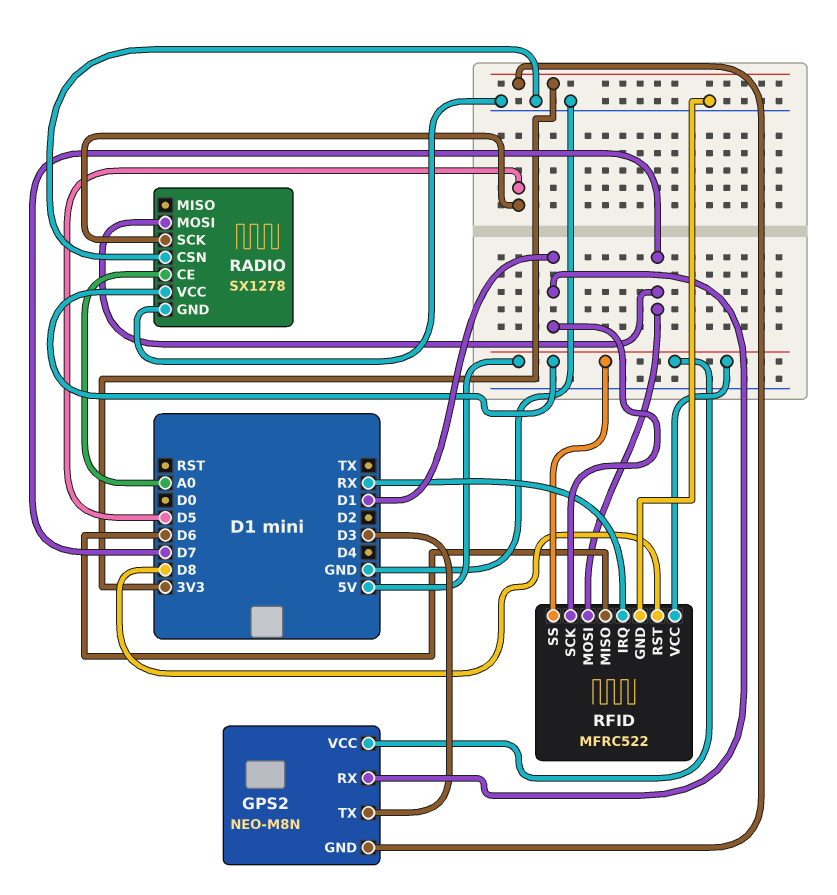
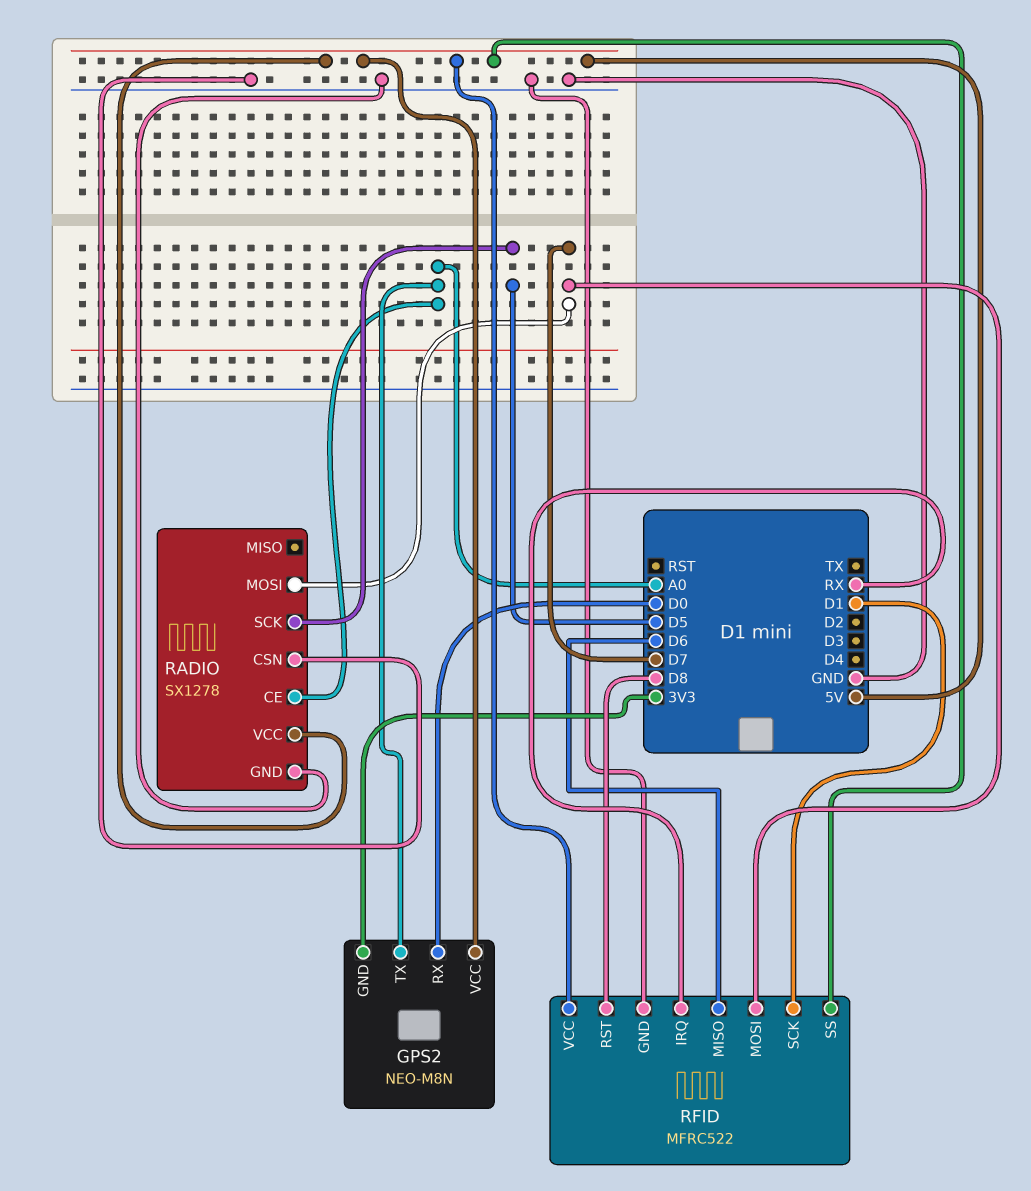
GPS2 pin RX: D1 -> D0
GPS2 pin TX: D3 -> A0

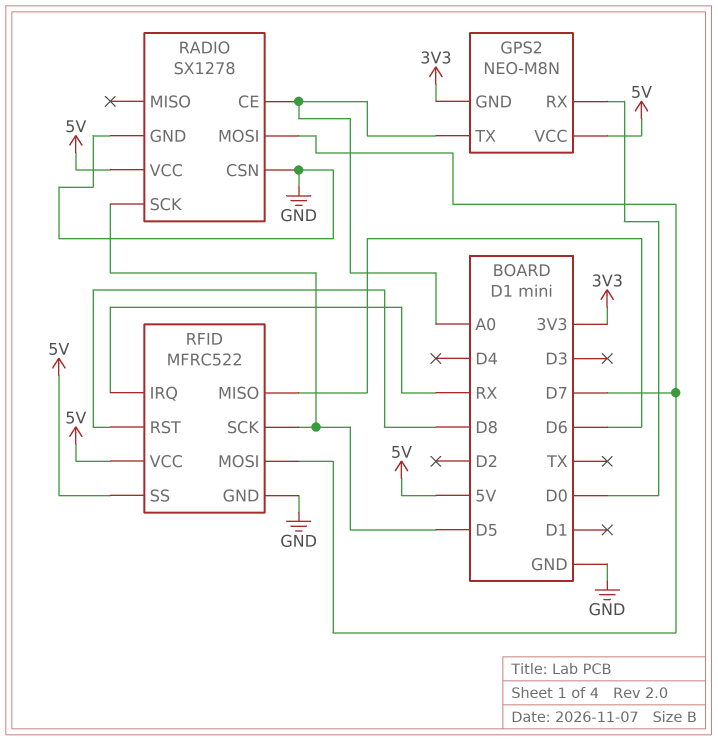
RFID pin SCK: D1 -> D5

